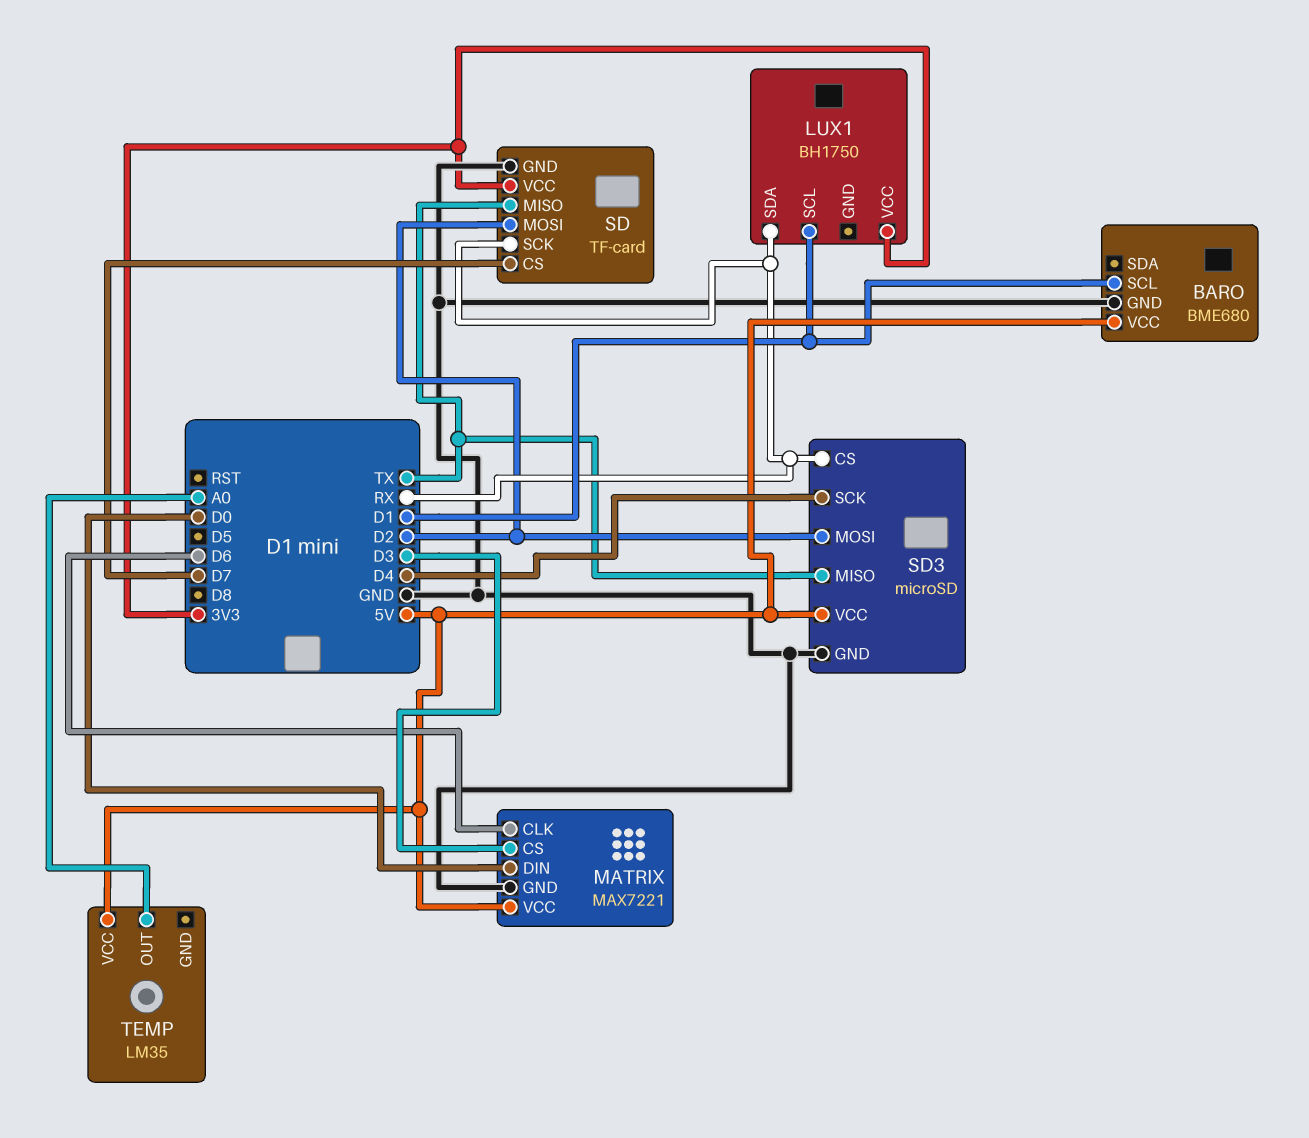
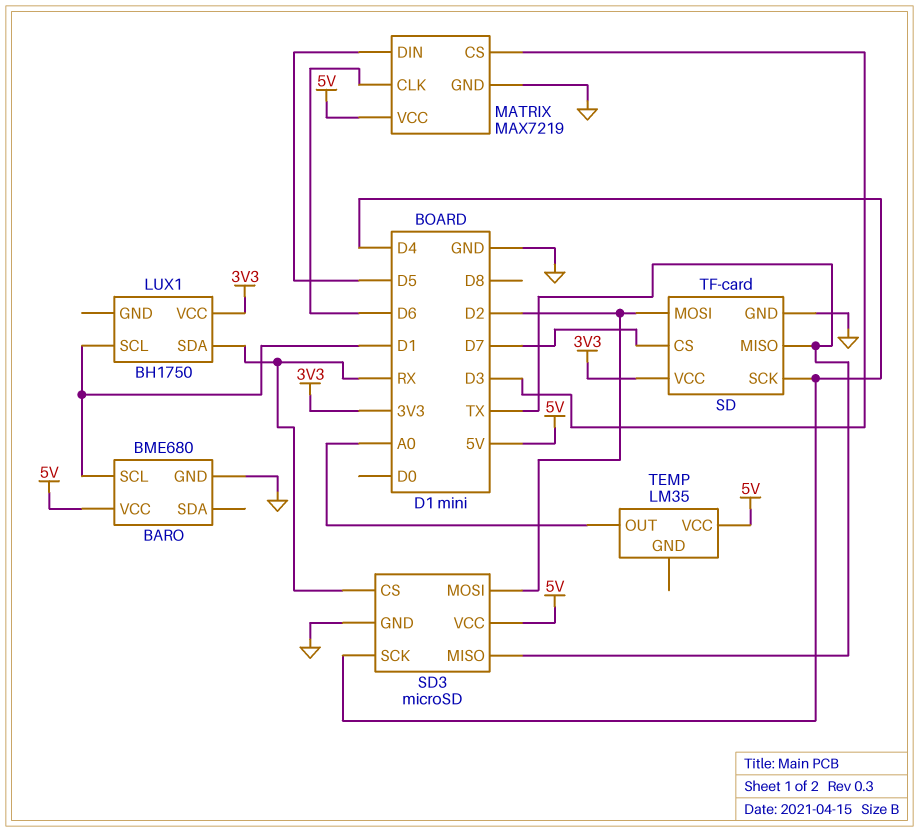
MATRIX: MAX7221 -> MAX7219
MATRIX pin DIN: D0 -> D5
SD pin SCK: RX -> D4

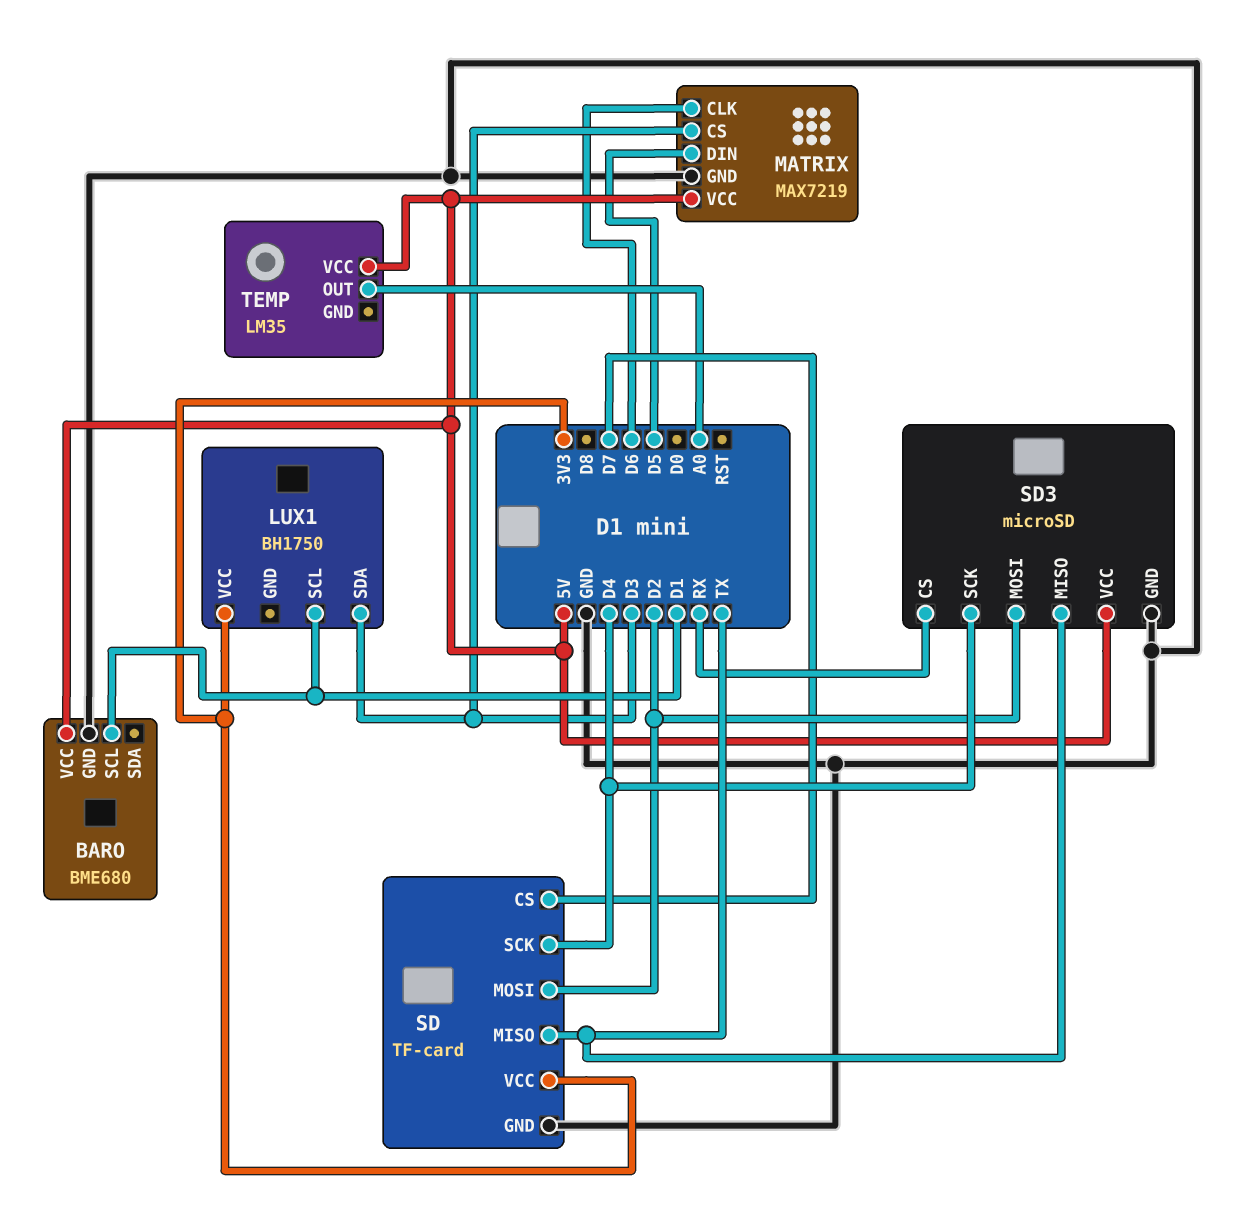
LUX1 pin SDA: RX -> D3

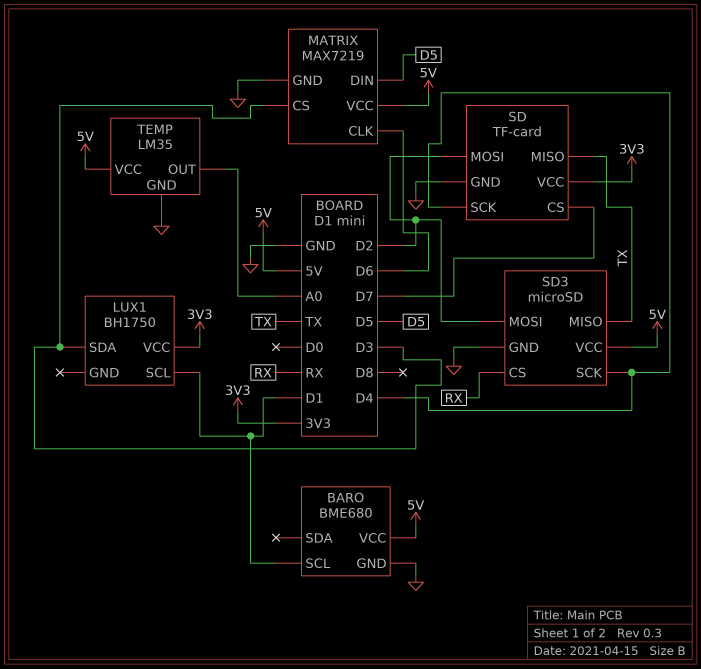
TEMP pin GND: none -> GND

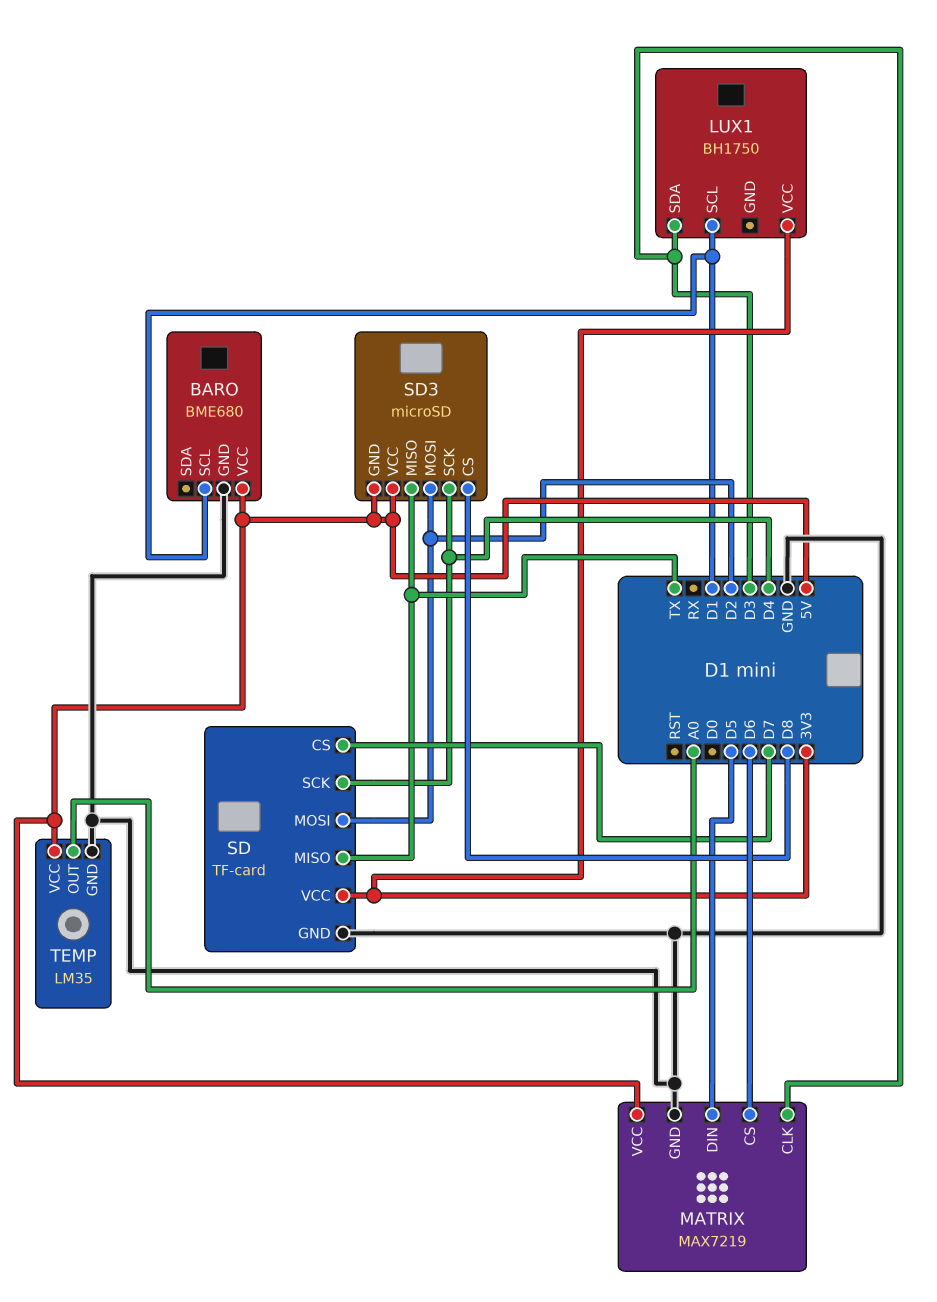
MATRIX pin CLK: D6 -> D3
MATRIX pin CS: D3 -> D6
SD3 pin CS: RX -> D8
SD3 pin GND: GND -> 5V

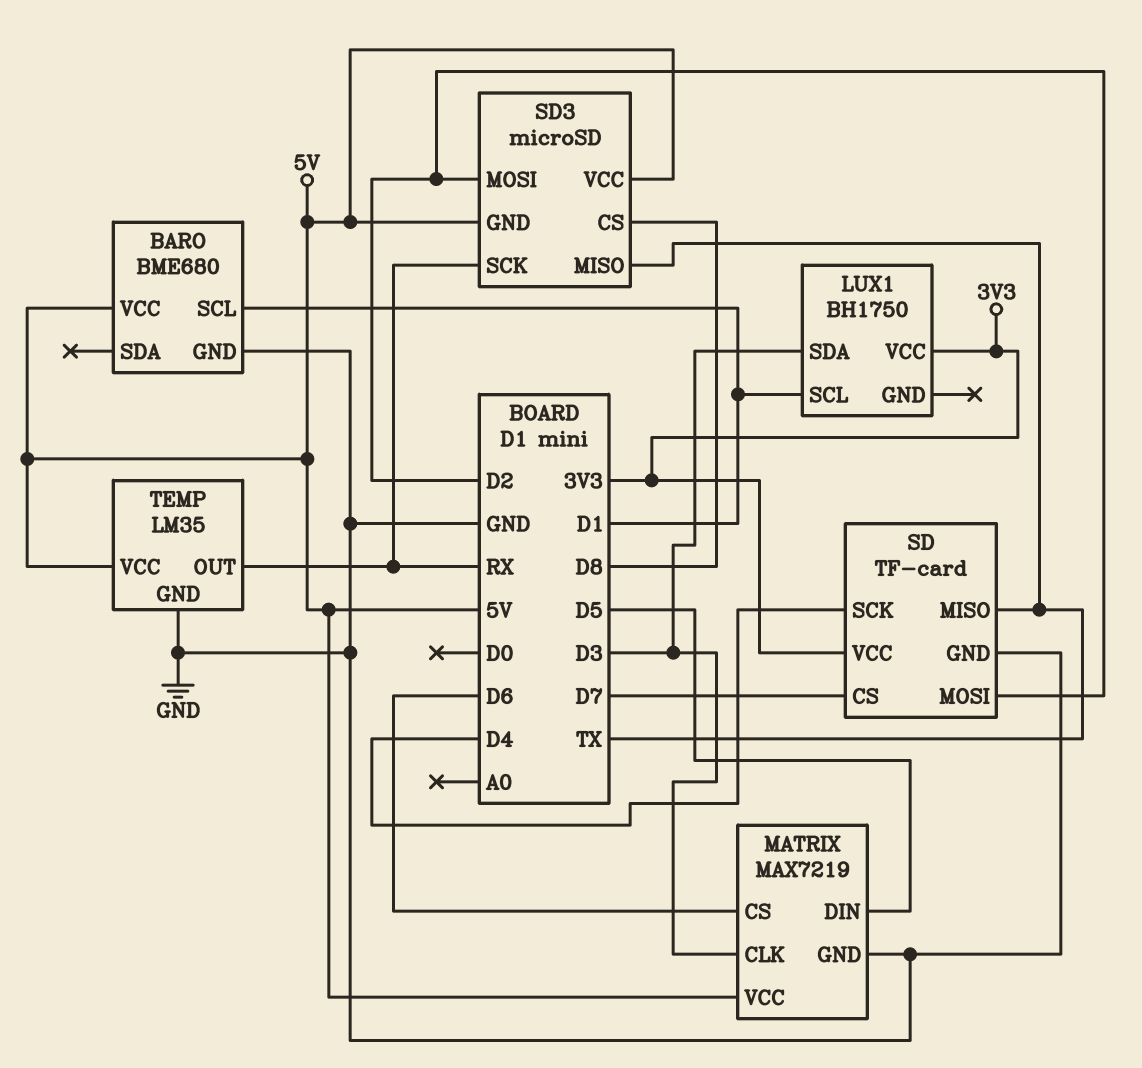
SD3 pin SCK: D4 -> RX
TEMP pin OUT: A0 -> RX

